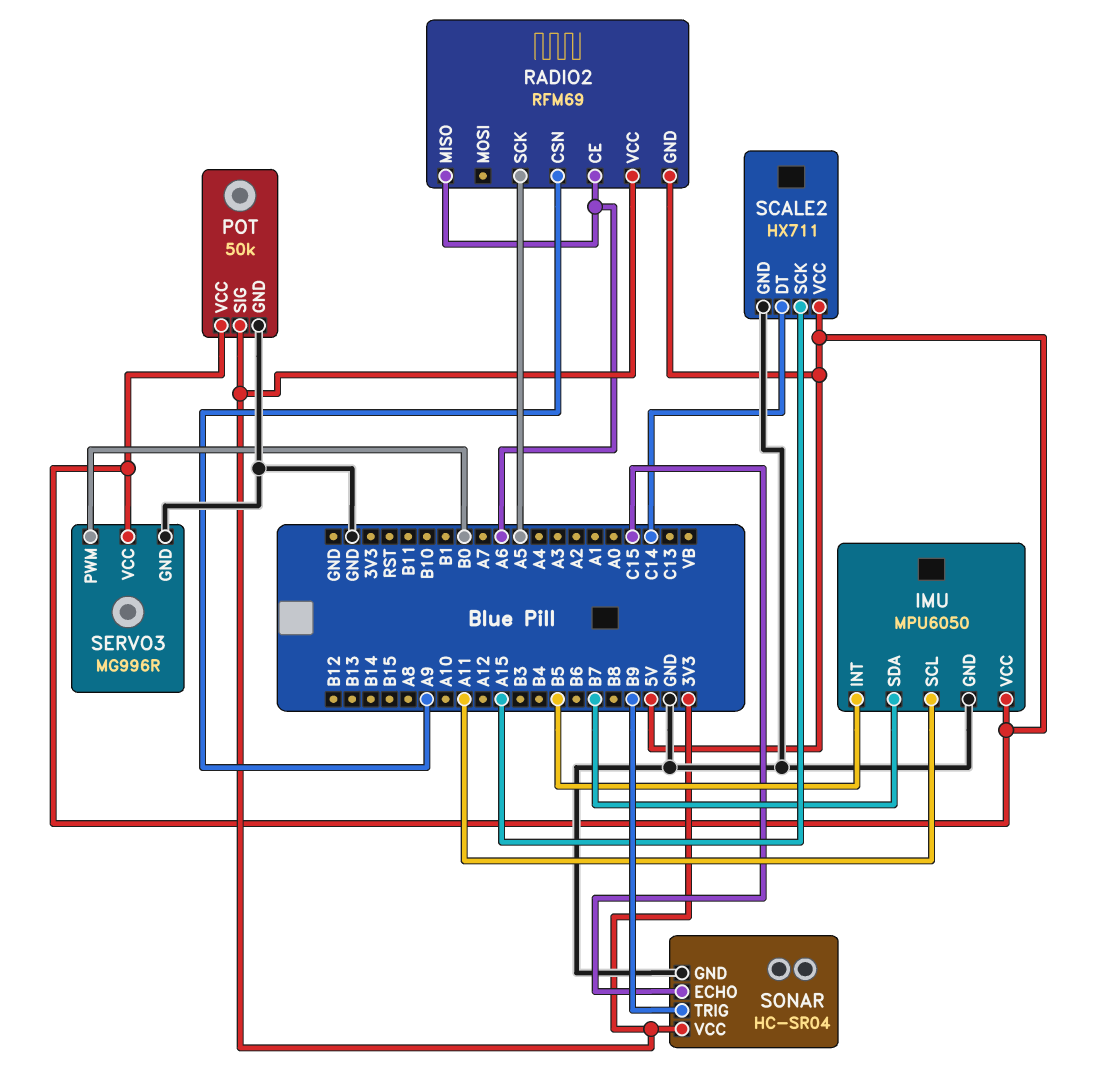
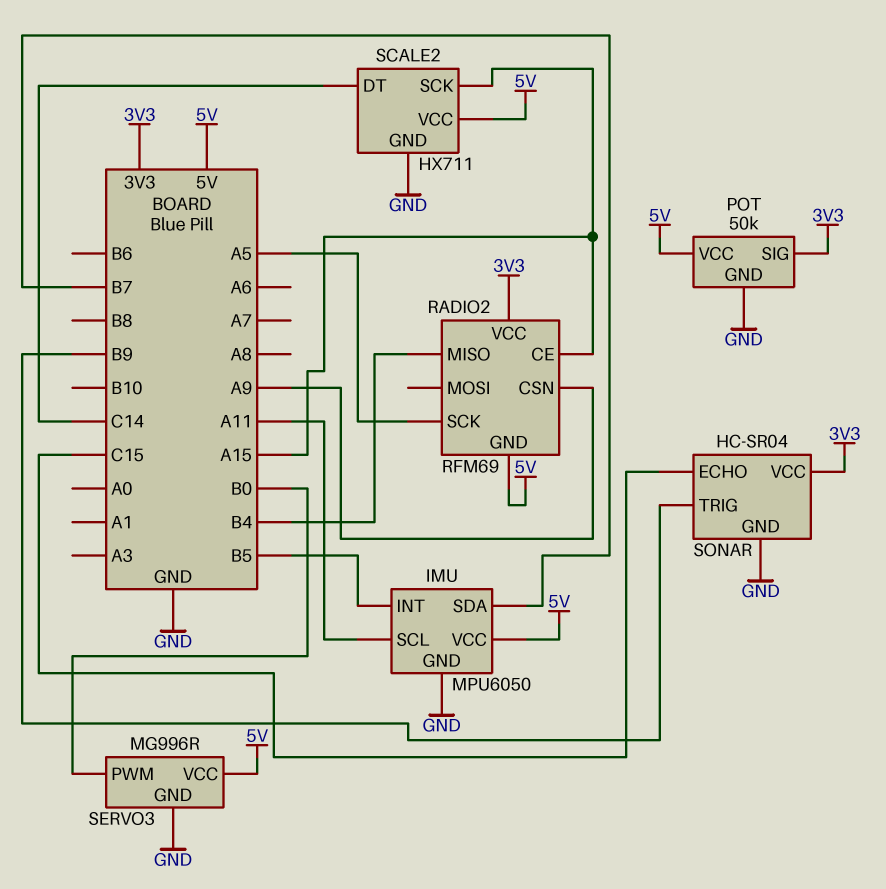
RADIO2 pin CE: A6 -> A15
RADIO2 pin MISO: A6 -> B4

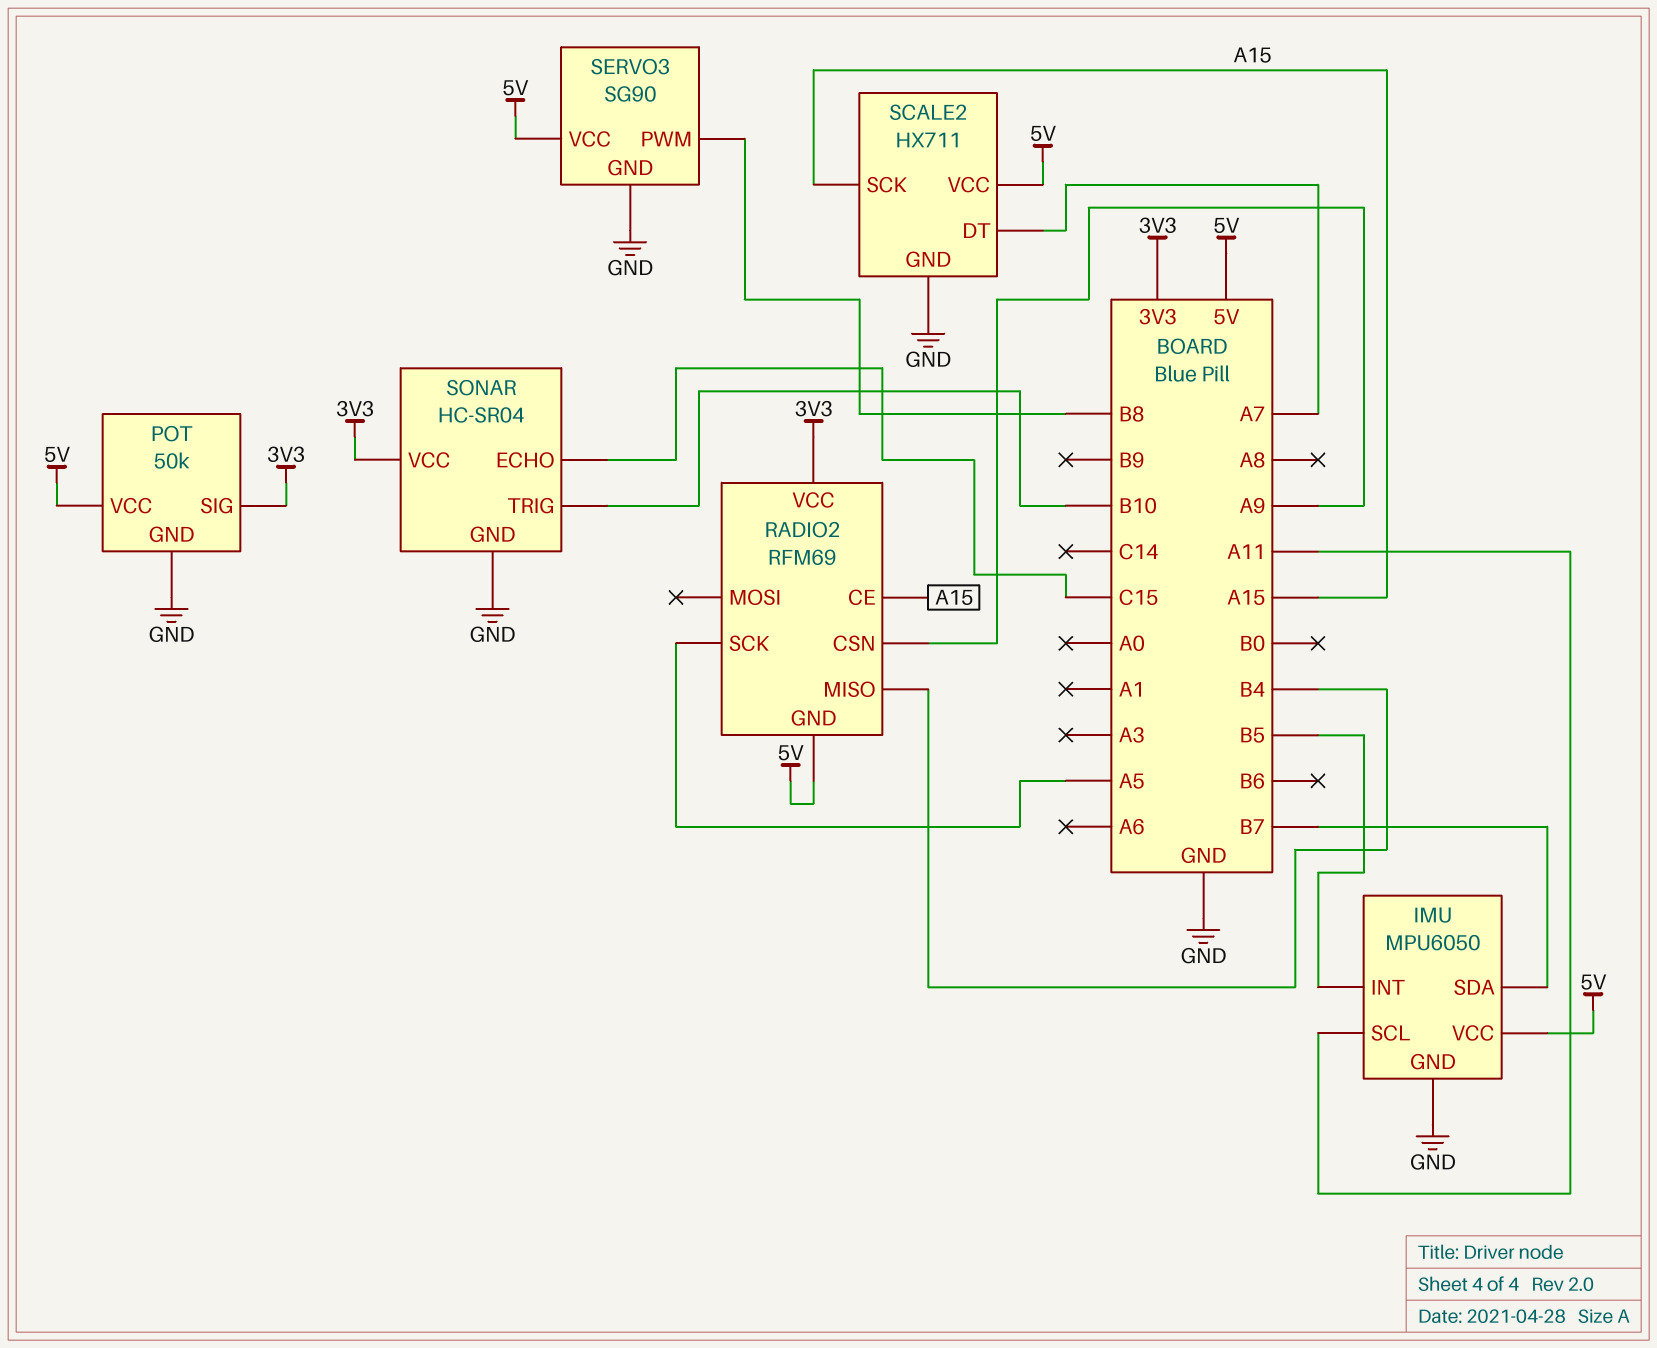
SCALE2 pin DT: C14 -> A7
SERVO3: MG996R -> SG90
SERVO3 pin PWM: B0 -> B8
SONAR pin TRIG: B9 -> B10

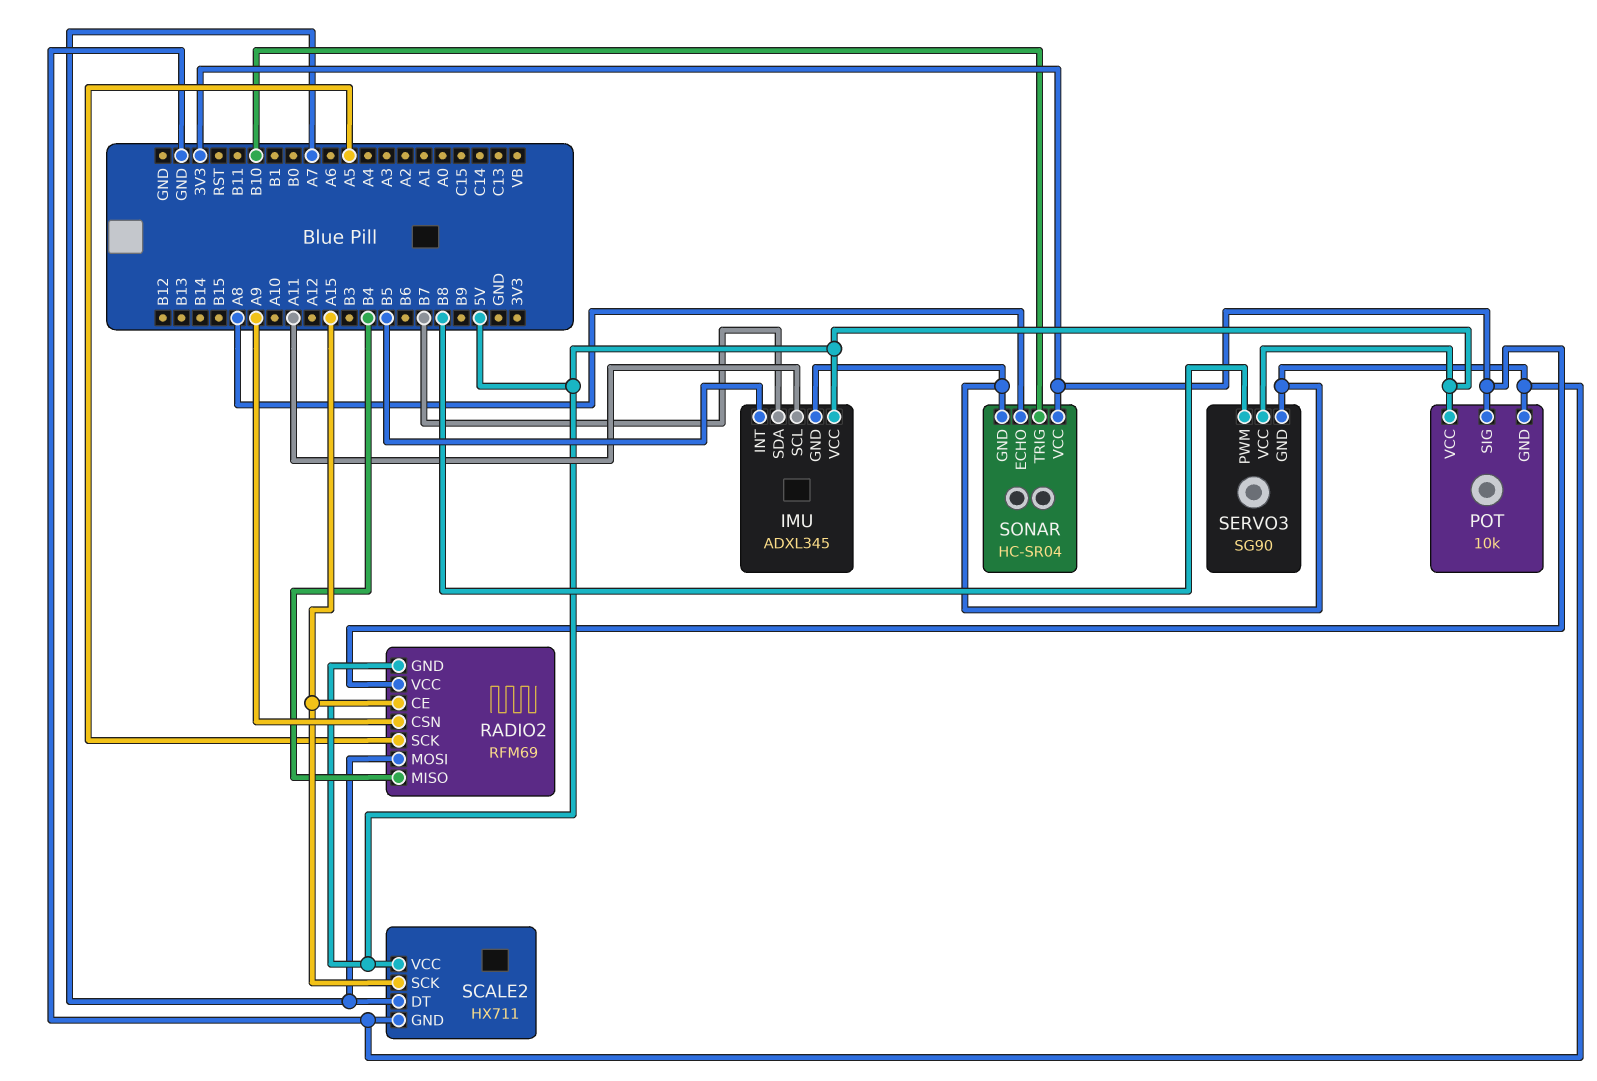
IMU: MPU6050 -> ADXL345
POT: 50k -> 10k
RADIO2 pin MOSI: none -> A7
SONAR pin ECHO: C15 -> A8

